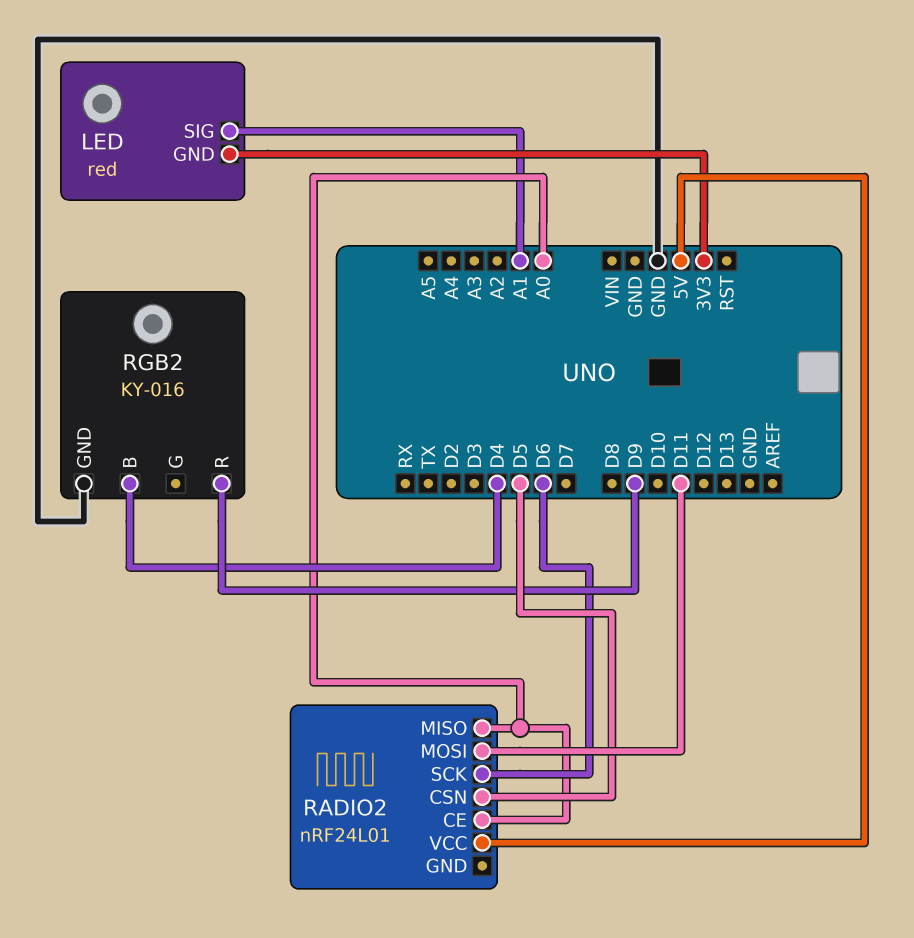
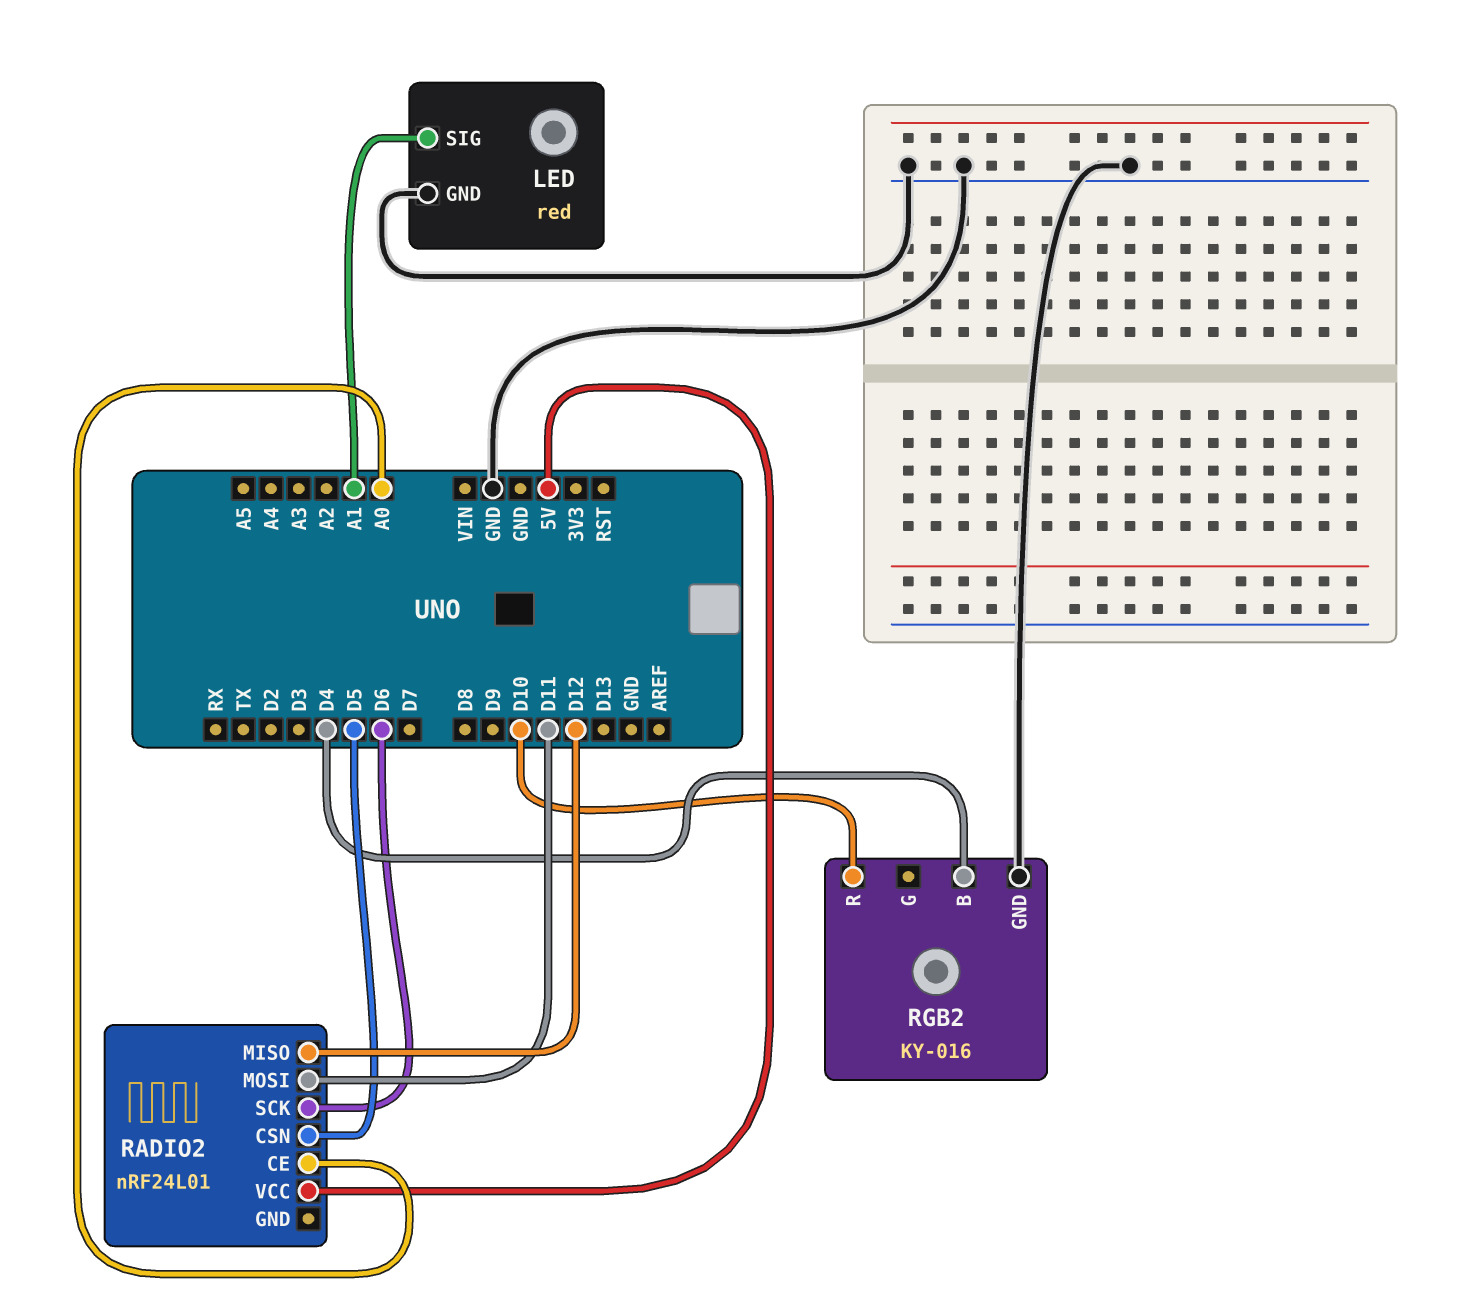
LED pin GND: 3V3 -> GND
RADIO2 pin MISO: A0 -> D12
RGB2 pin R: D9 -> D10

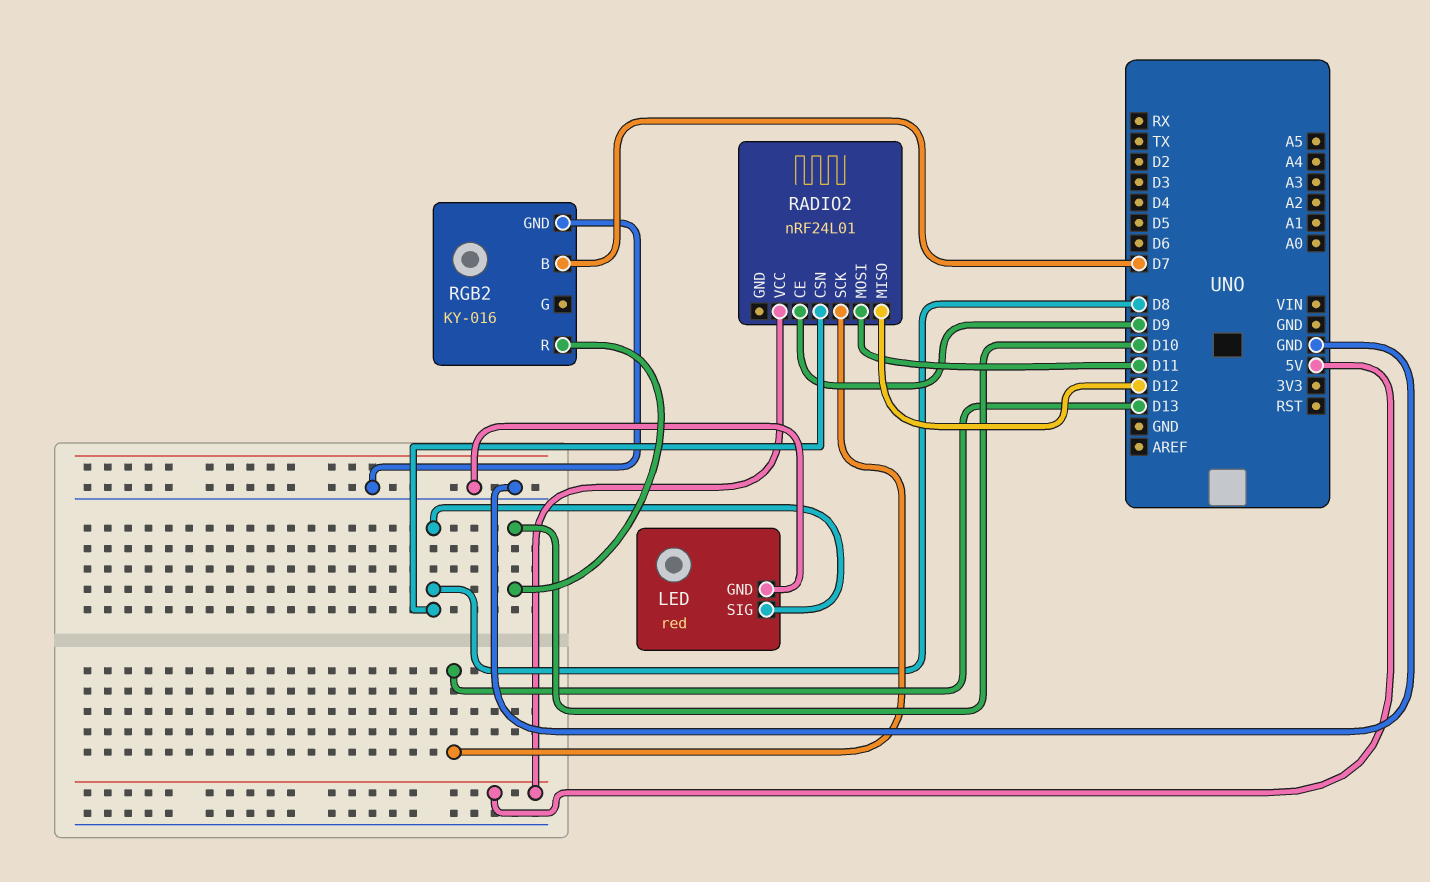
LED pin SIG: A1 -> D8
RADIO2 pin CE: A0 -> D9
RADIO2 pin CSN: D5 -> D8
RADIO2 pin SCK: D6 -> D13
RGB2 pin B: D4 -> D7

